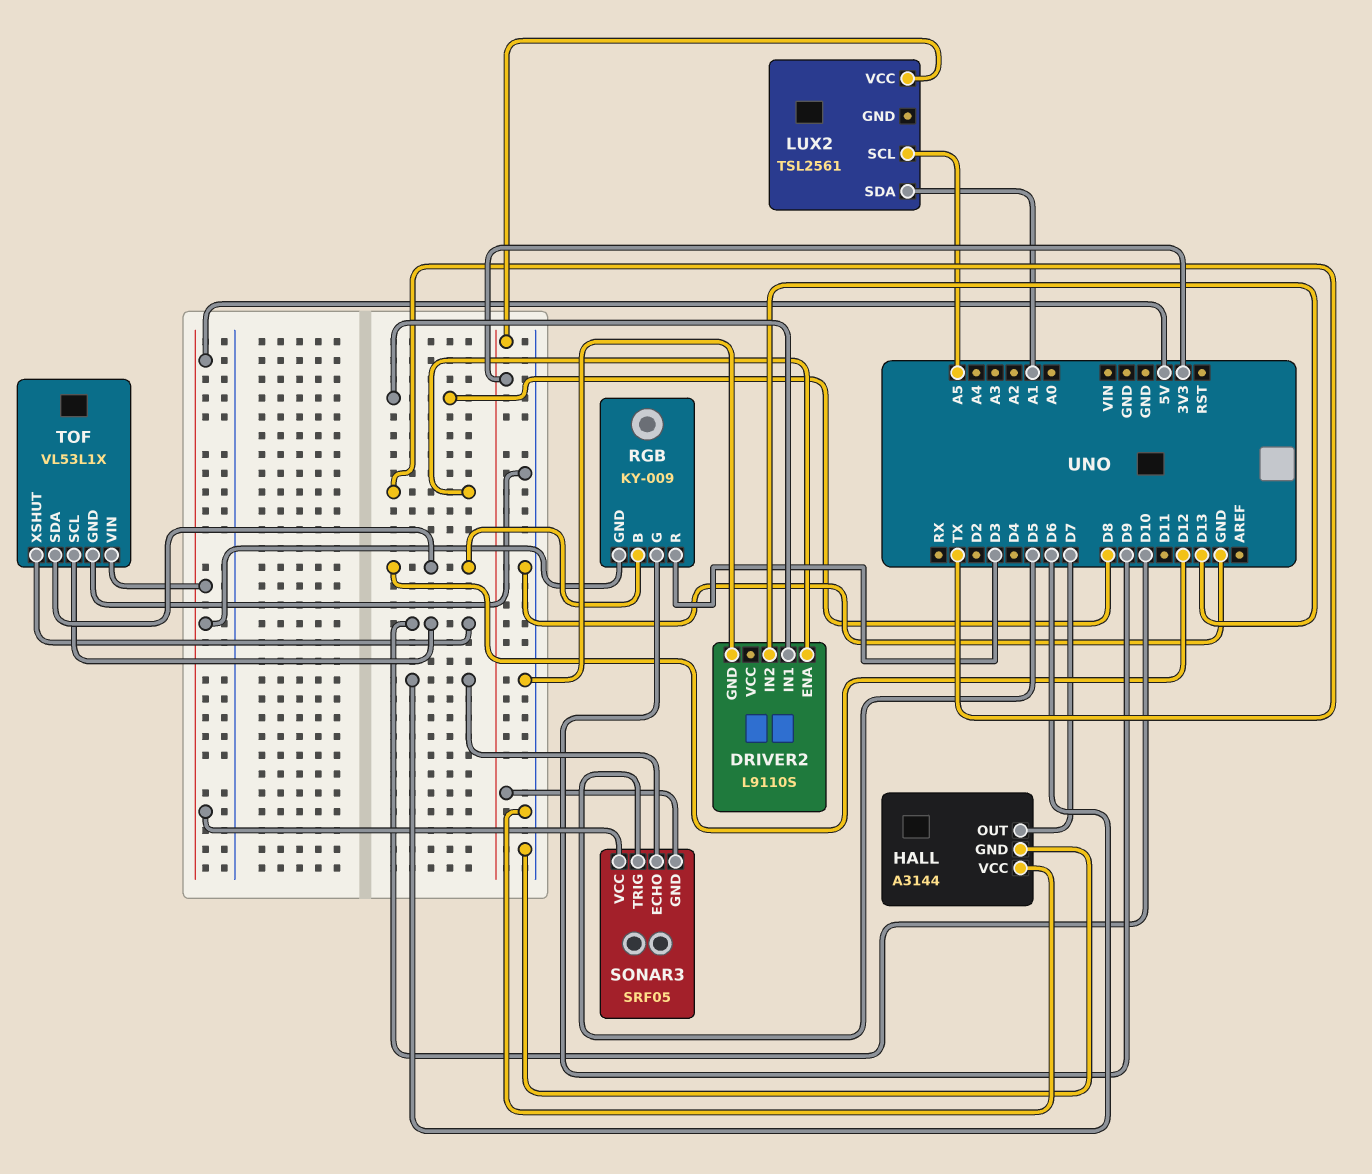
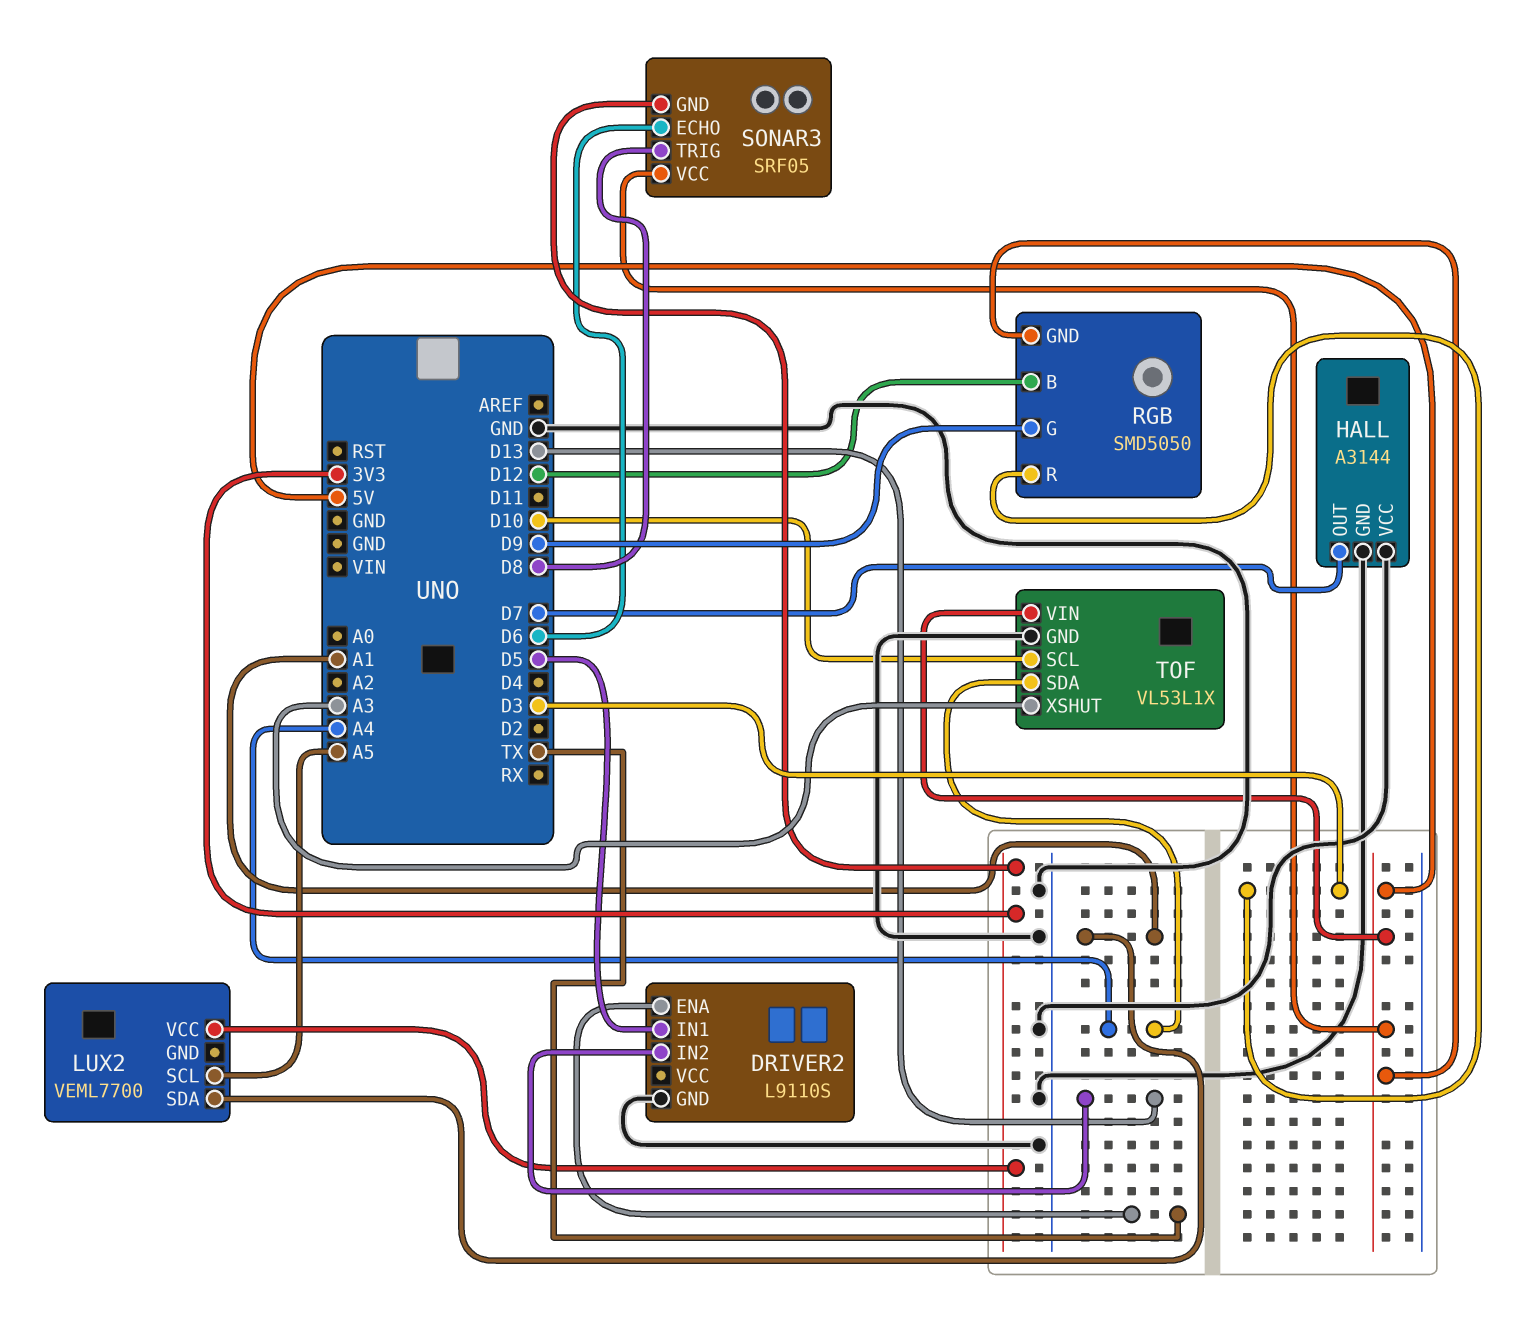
DRIVER2 pin IN1: D8 -> D5
LUX2: TSL2561 -> VEML7700
RGB: KY-009 -> SMD5050
SONAR3 pin TRIG: D5 -> D8
TOF pin SDA: D12 -> A4
TOF pin XSHUT: D10 -> A3

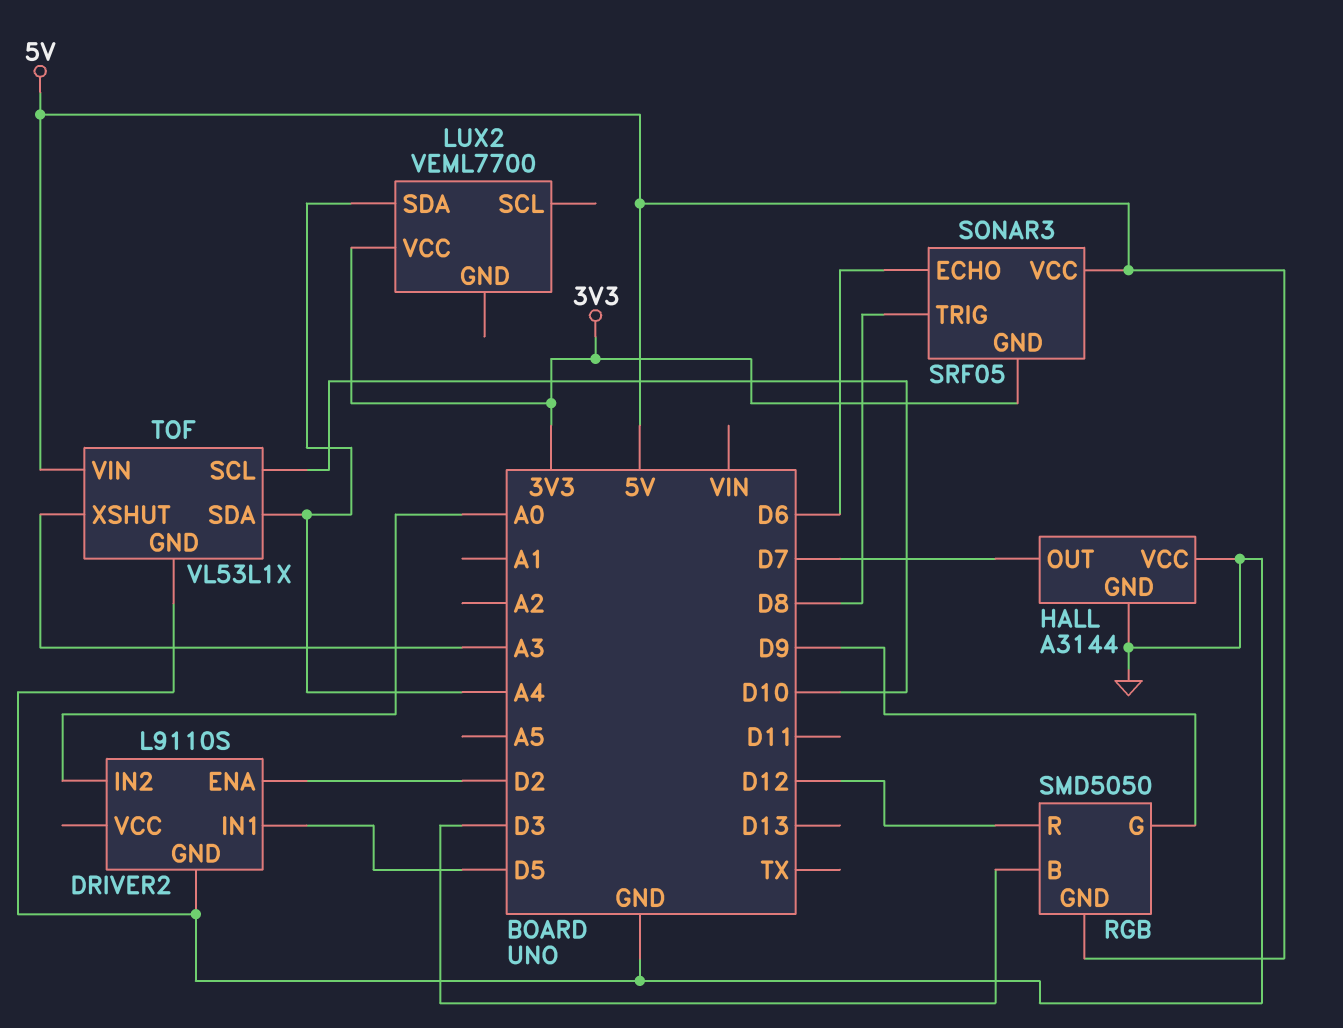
DRIVER2 pin ENA: TX -> D2
DRIVER2 pin IN2: D13 -> A0
LUX2 pin SCL: A5 -> none
LUX2 pin SDA: A1 -> A4
RGB pin B: D12 -> D3
RGB pin R: D3 -> D12

